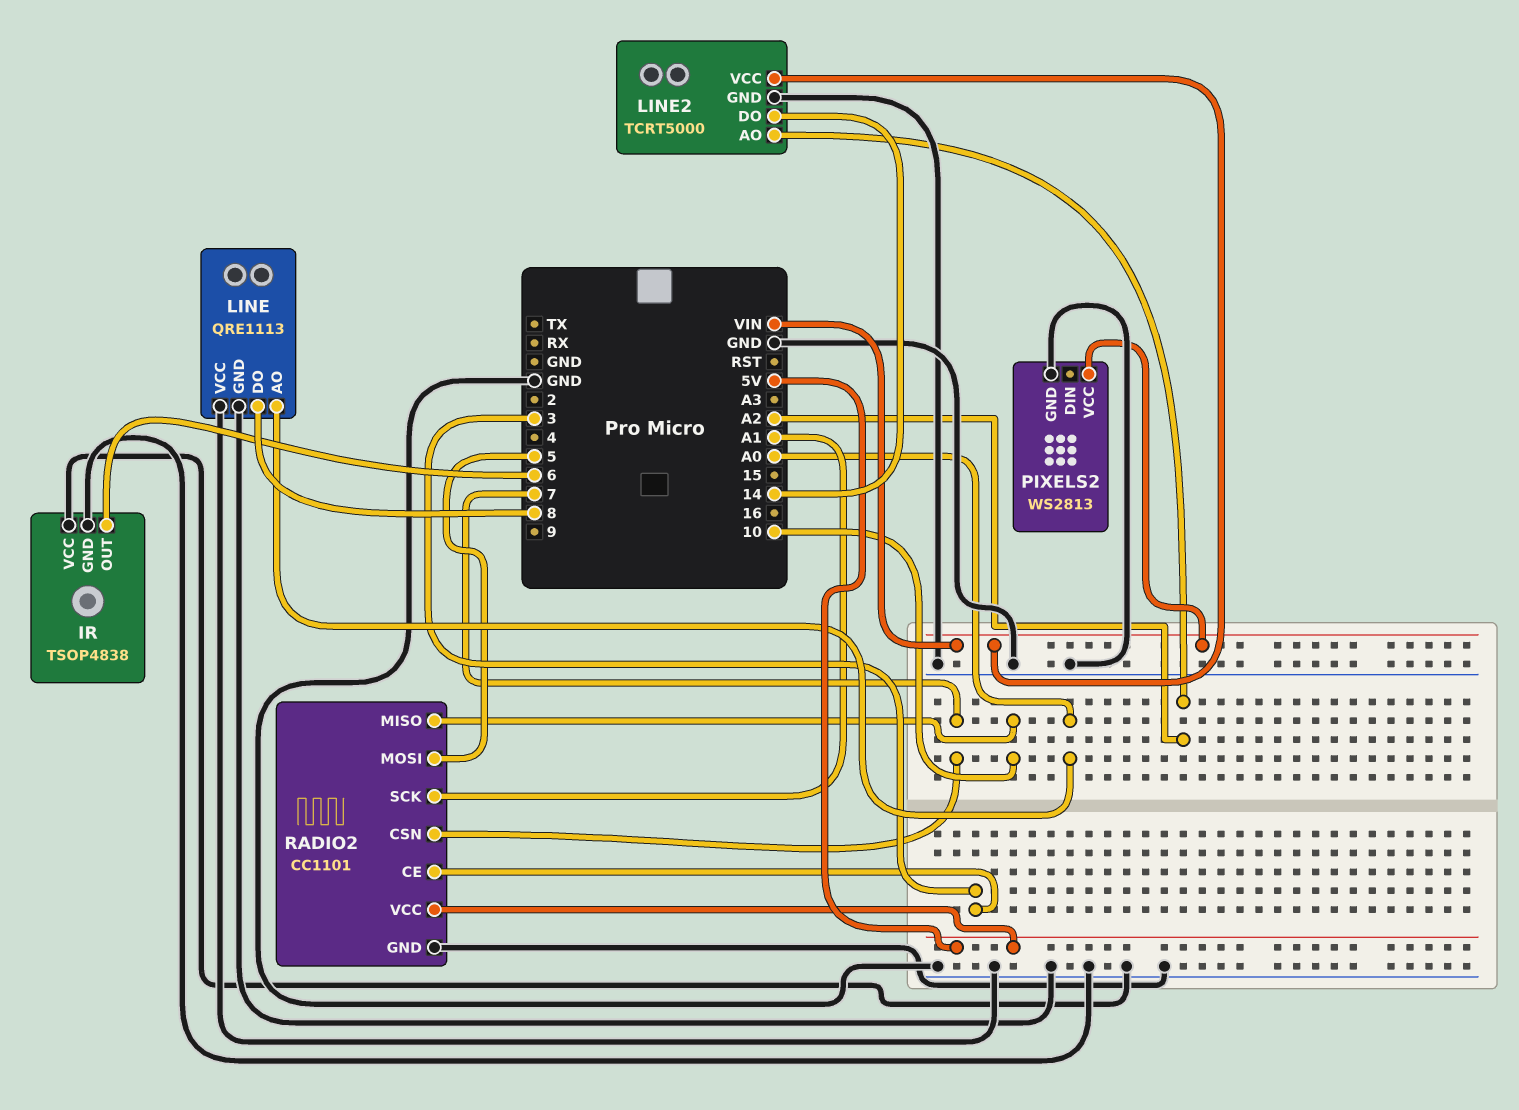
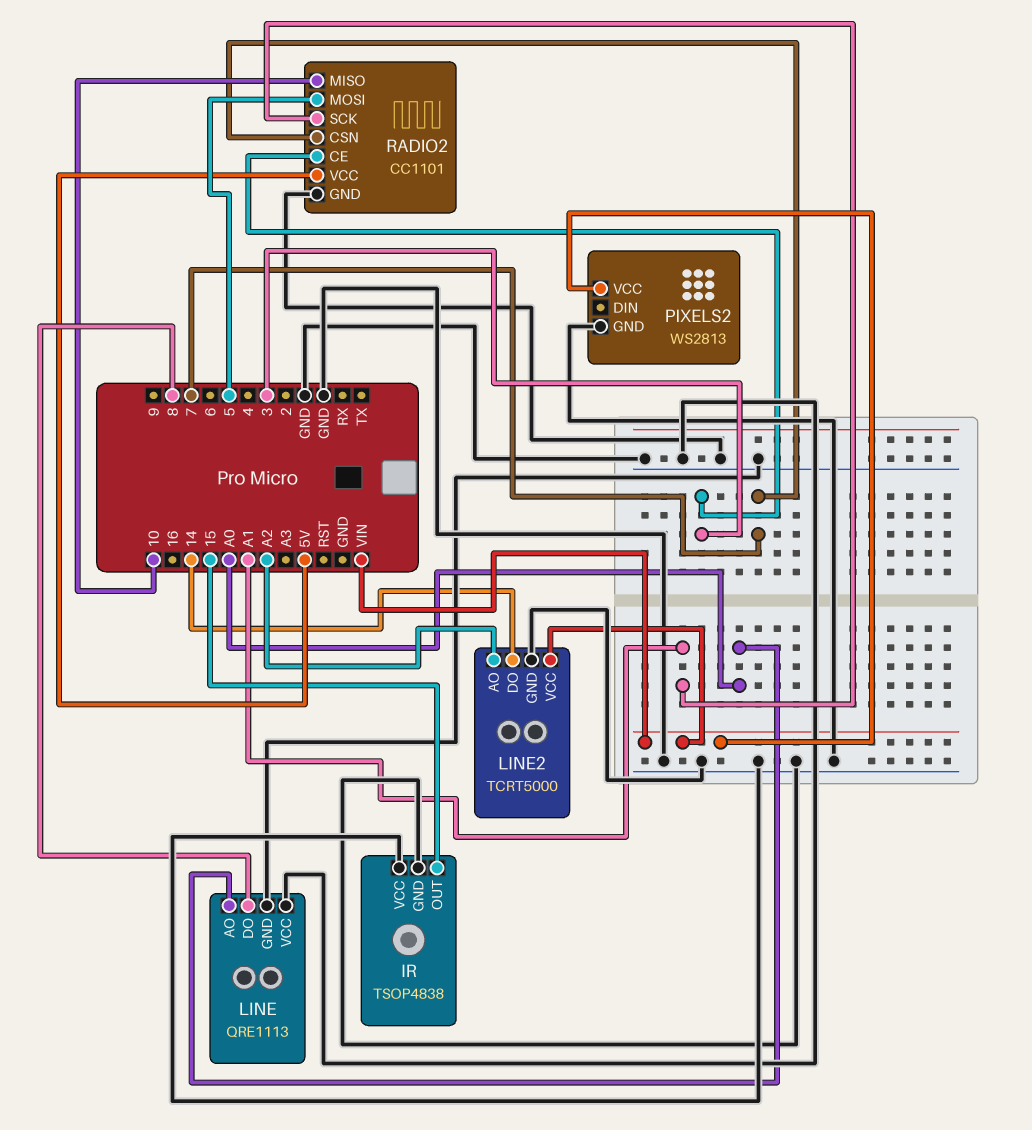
IR pin OUT: 6 -> 15

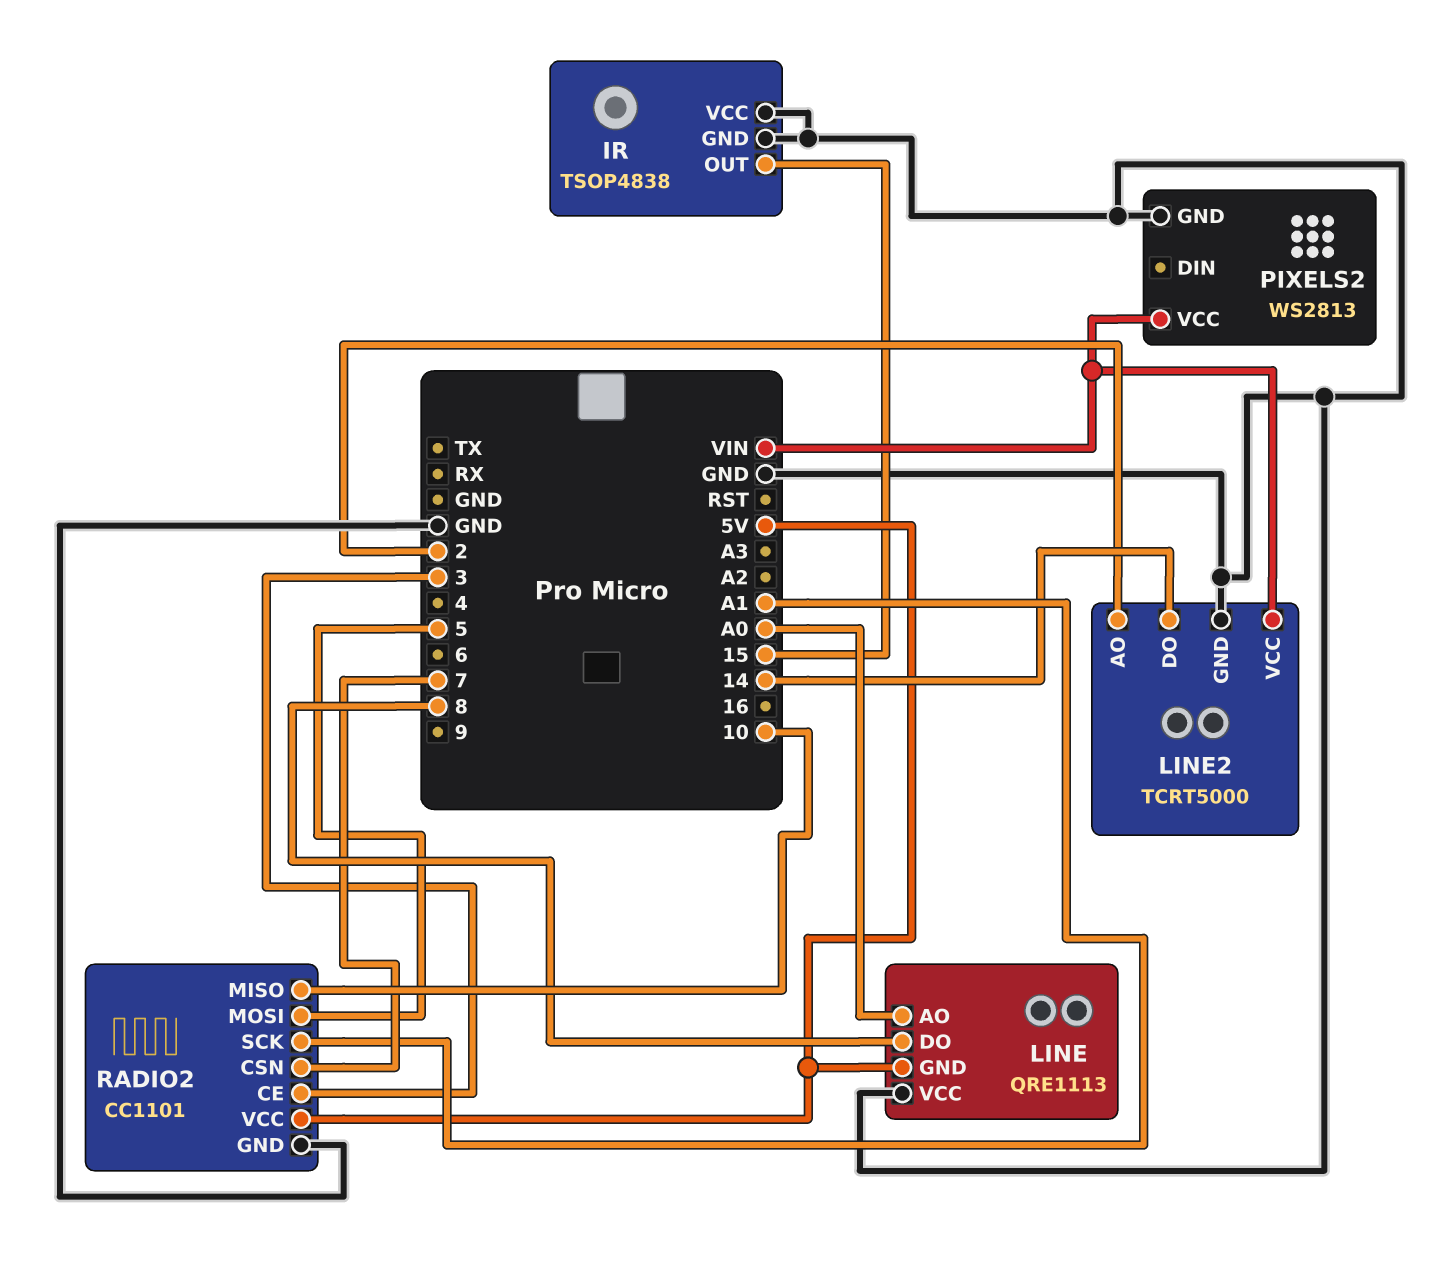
LINE pin GND: GND -> 5V
LINE2 pin AO: A2 -> 2

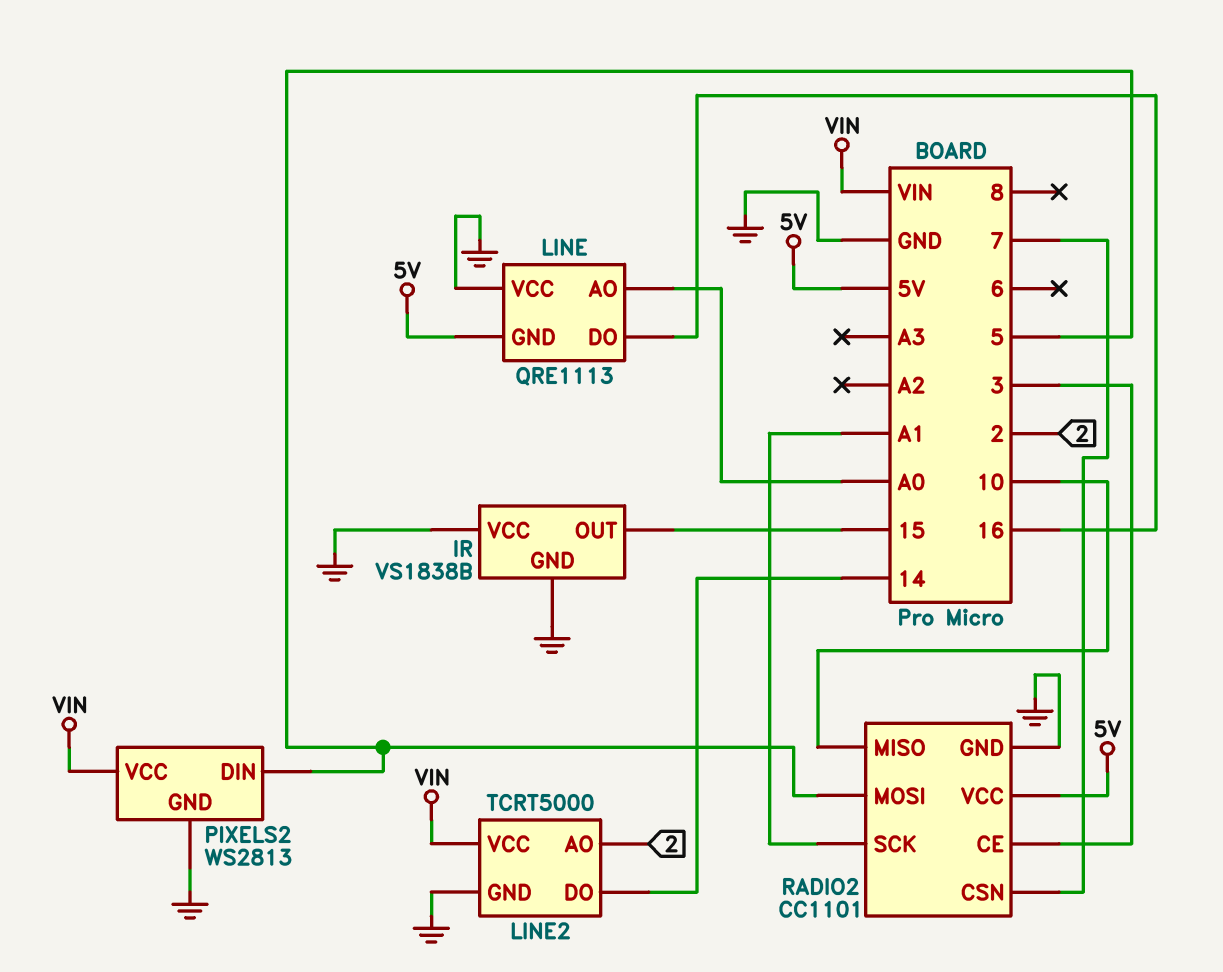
IR: TSOP4838 -> VS1838B
LINE pin DO: 8 -> 16
PIXELS2 pin DIN: none -> 5

